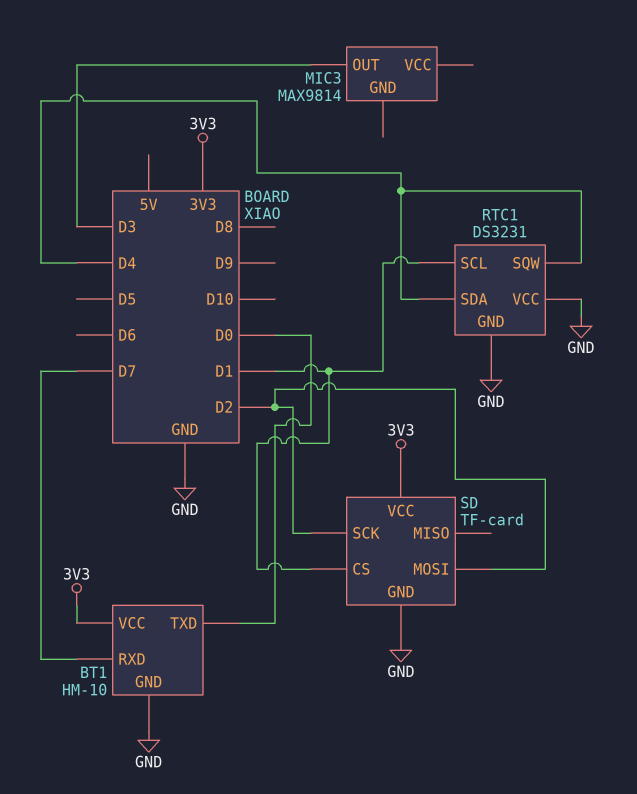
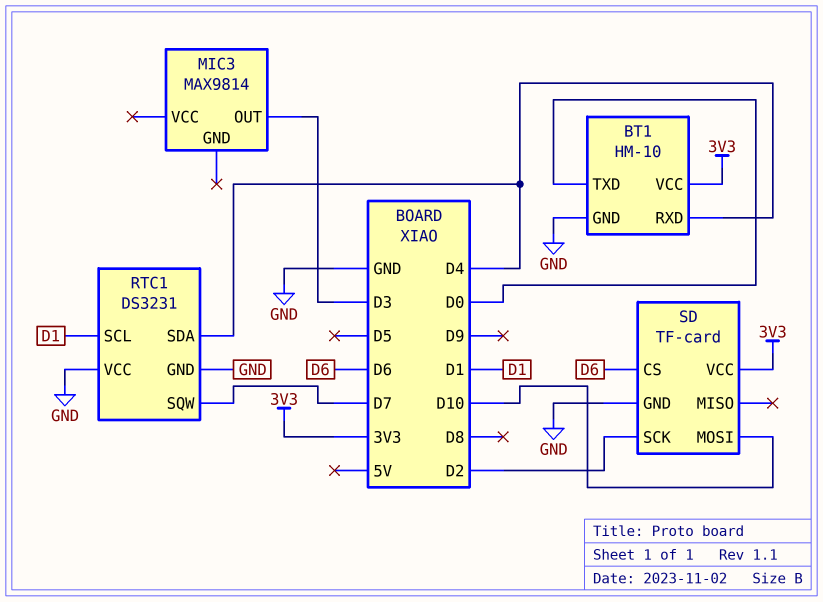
BT1 pin RXD: D7 -> D4
RTC1 pin SQW: D4 -> D7
SD pin CS: D1 -> D6
SD pin MOSI: D2 -> D10

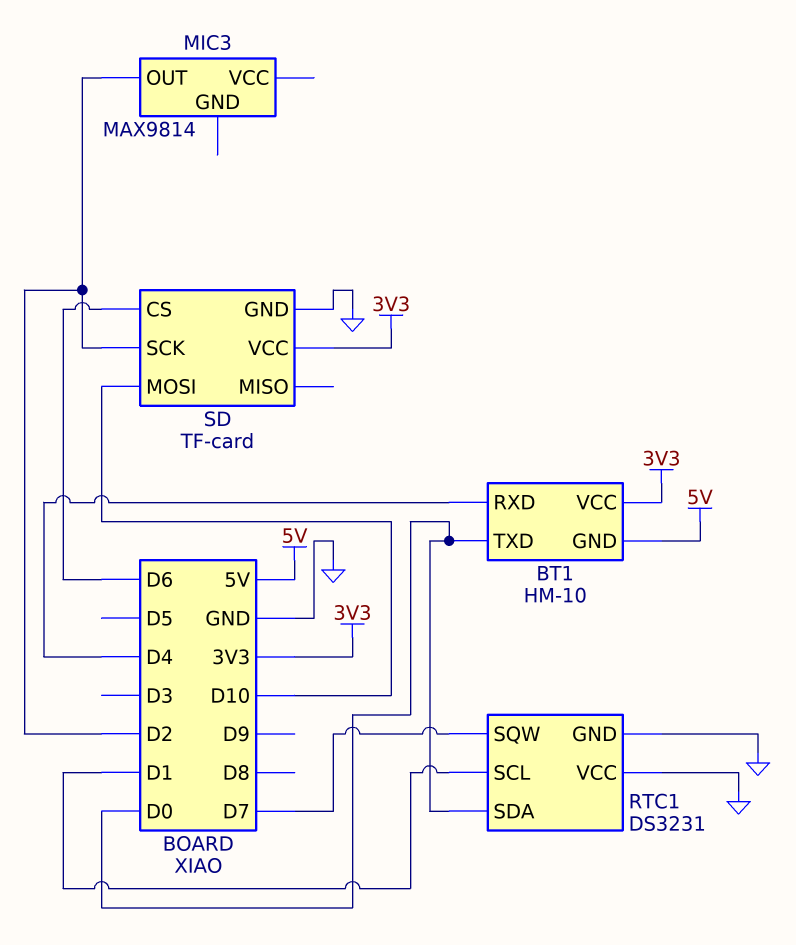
BT1 pin GND: GND -> 5V
MIC3 pin OUT: D3 -> D2
RTC1 pin SDA: D4 -> D0

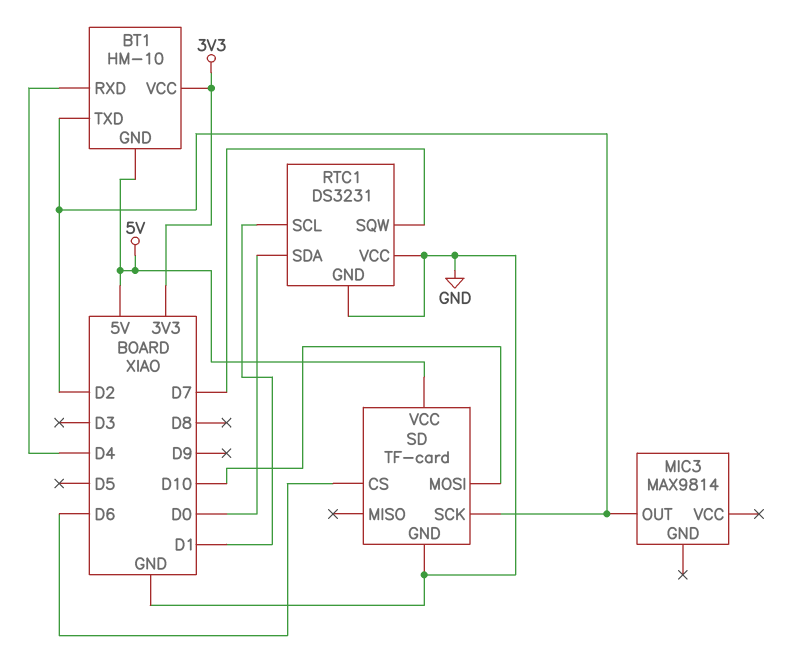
BT1 pin TXD: D0 -> D2
SD pin VCC: 3V3 -> 5V

